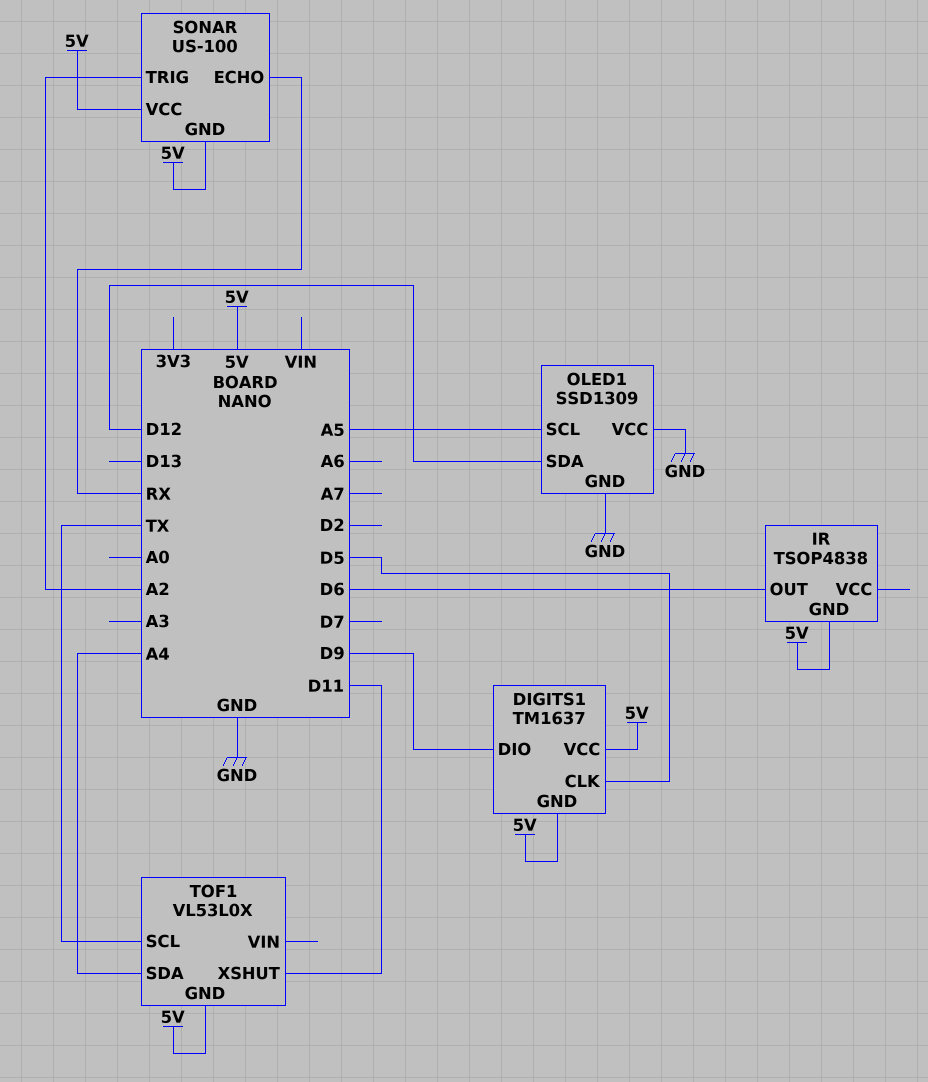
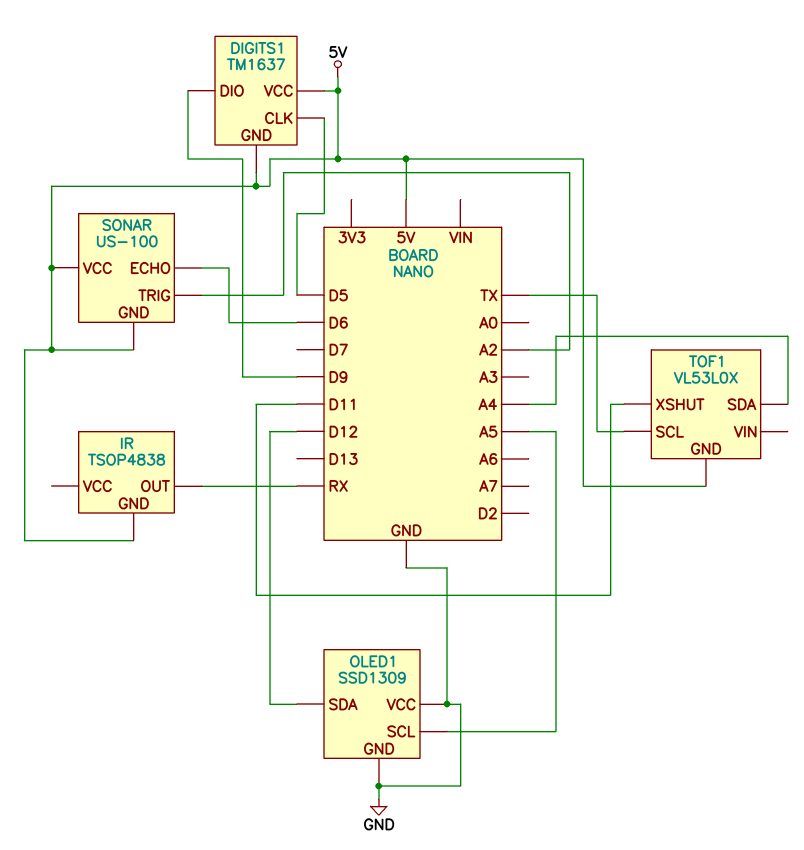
IR pin OUT: D6 -> RX
SONAR pin ECHO: RX -> D6

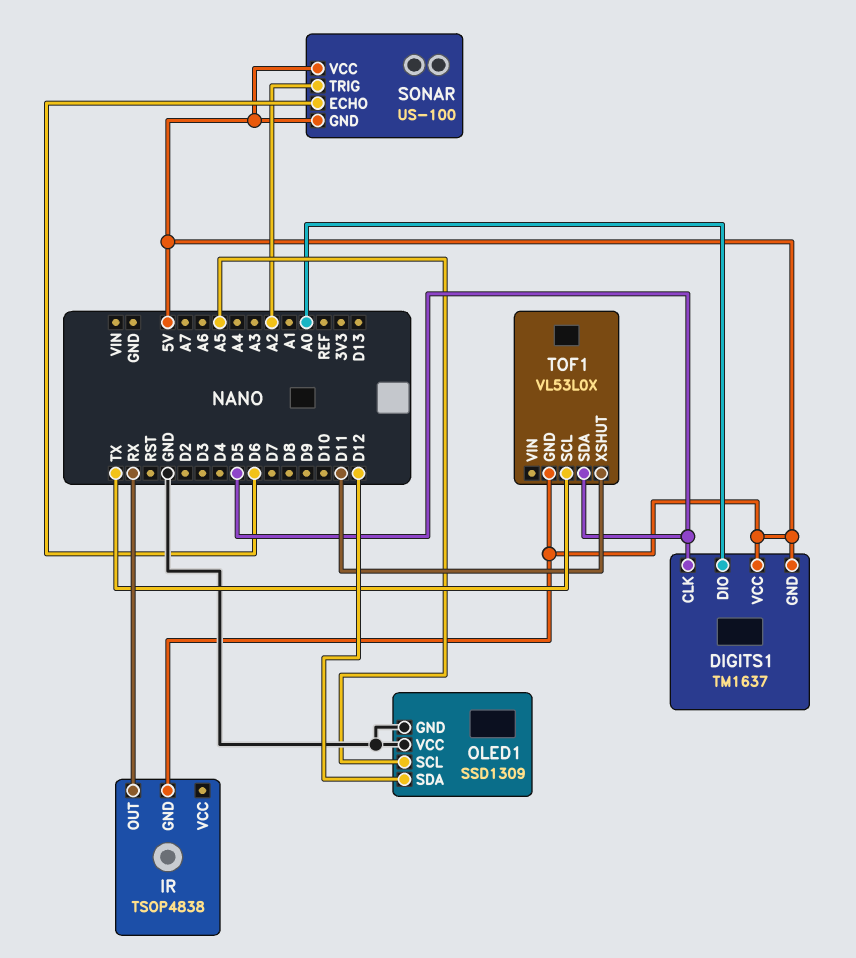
DIGITS1 pin DIO: D9 -> A0
TOF1 pin SDA: A4 -> D5

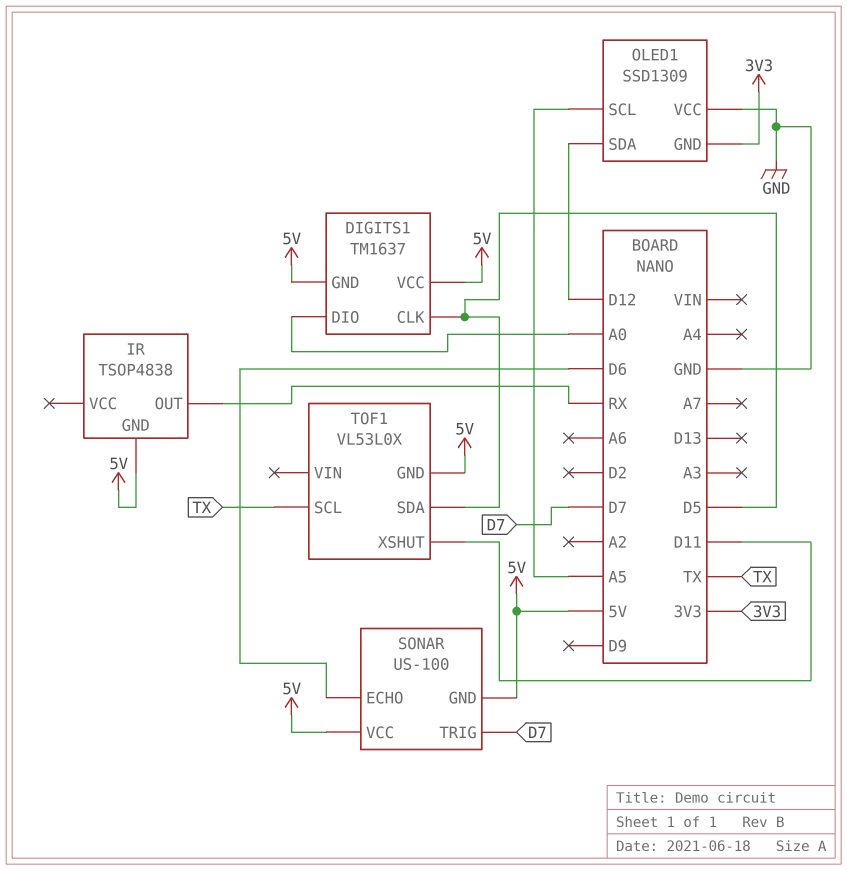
OLED1 pin GND: GND -> 3V3
SONAR pin TRIG: A2 -> D7

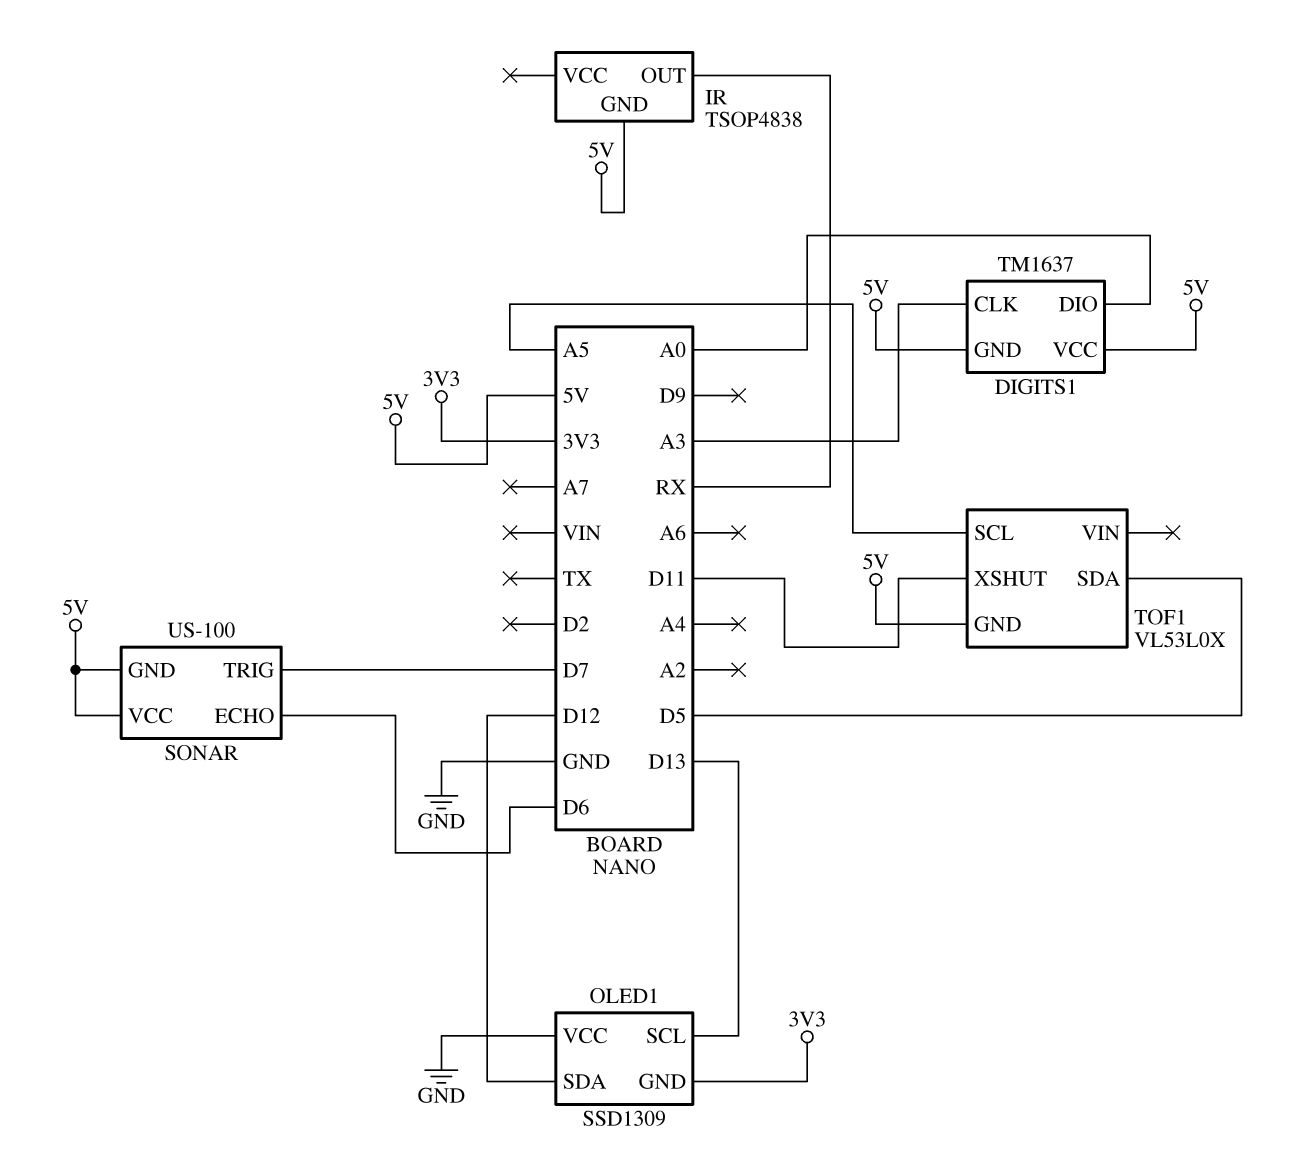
DIGITS1 pin CLK: D5 -> A3
OLED1 pin SCL: A5 -> D13
TOF1 pin SCL: TX -> A5

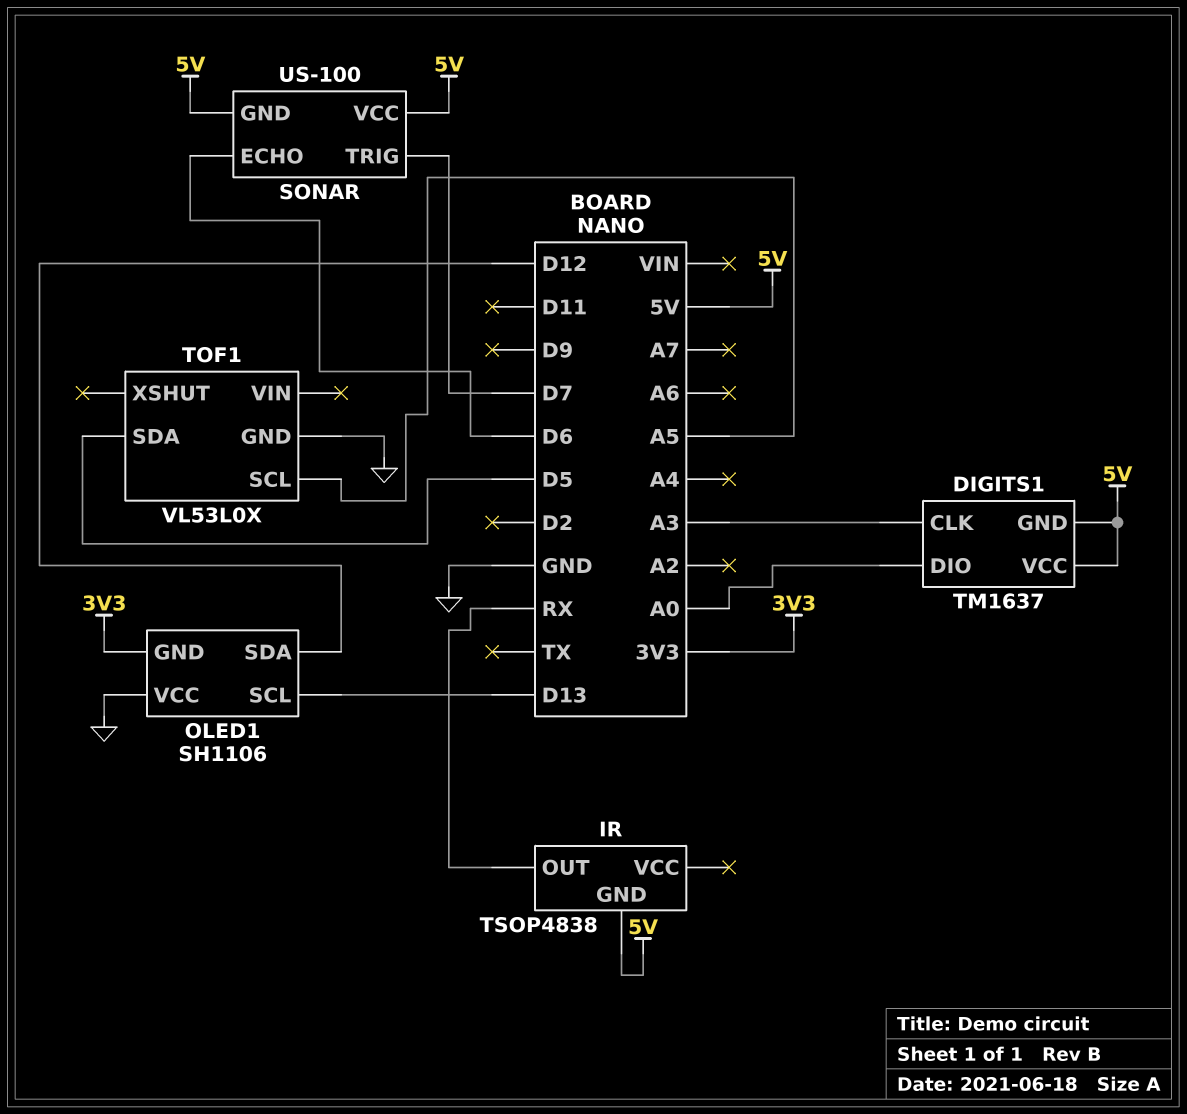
OLED1: SSD1309 -> SH1106
TOF1 pin GND: 5V -> GND
TOF1 pin XSHUT: D11 -> none

